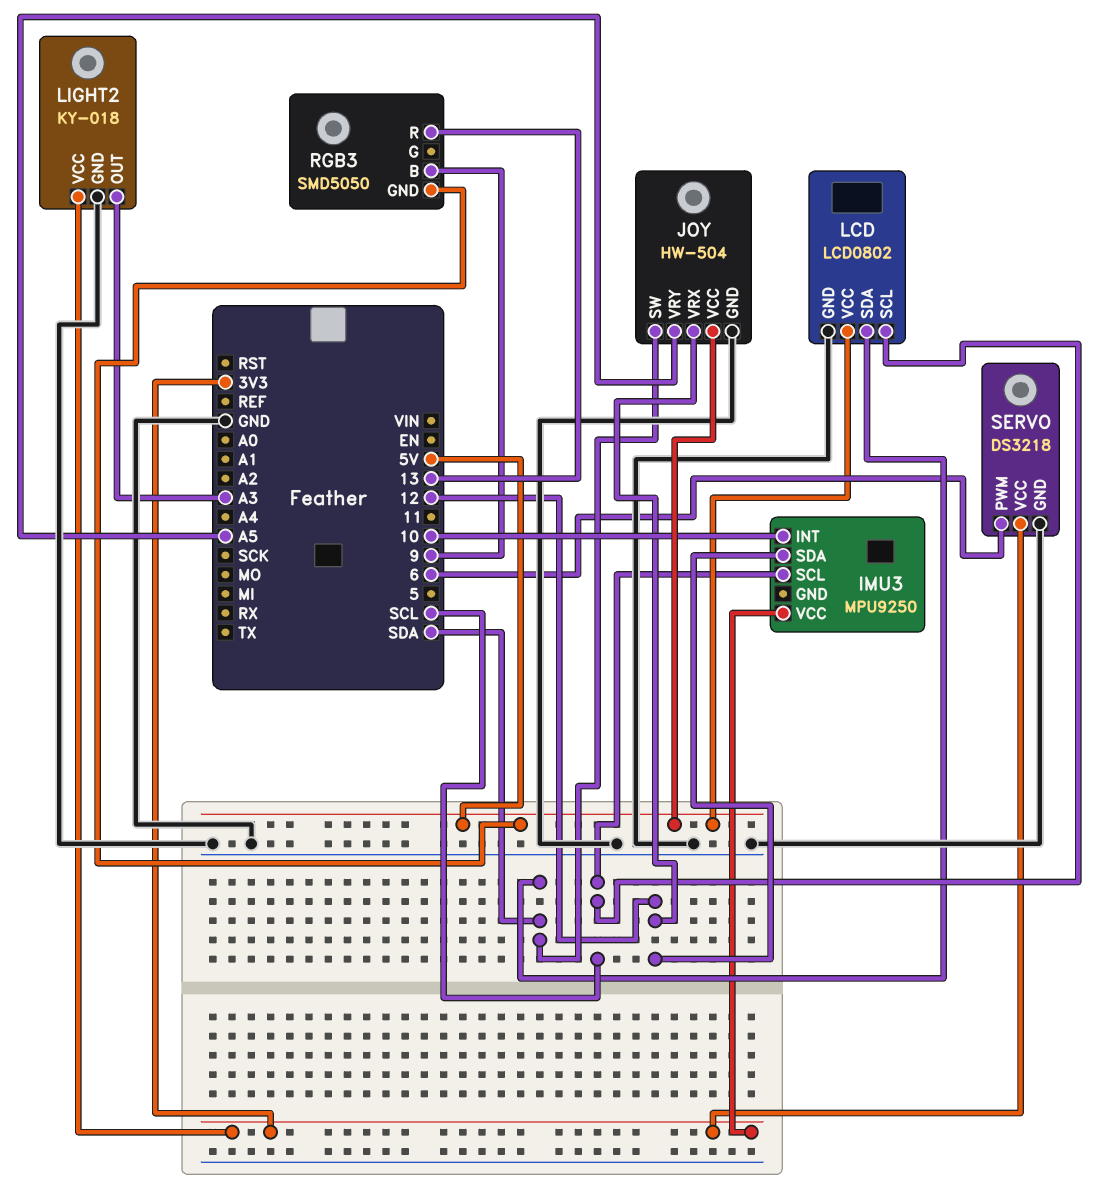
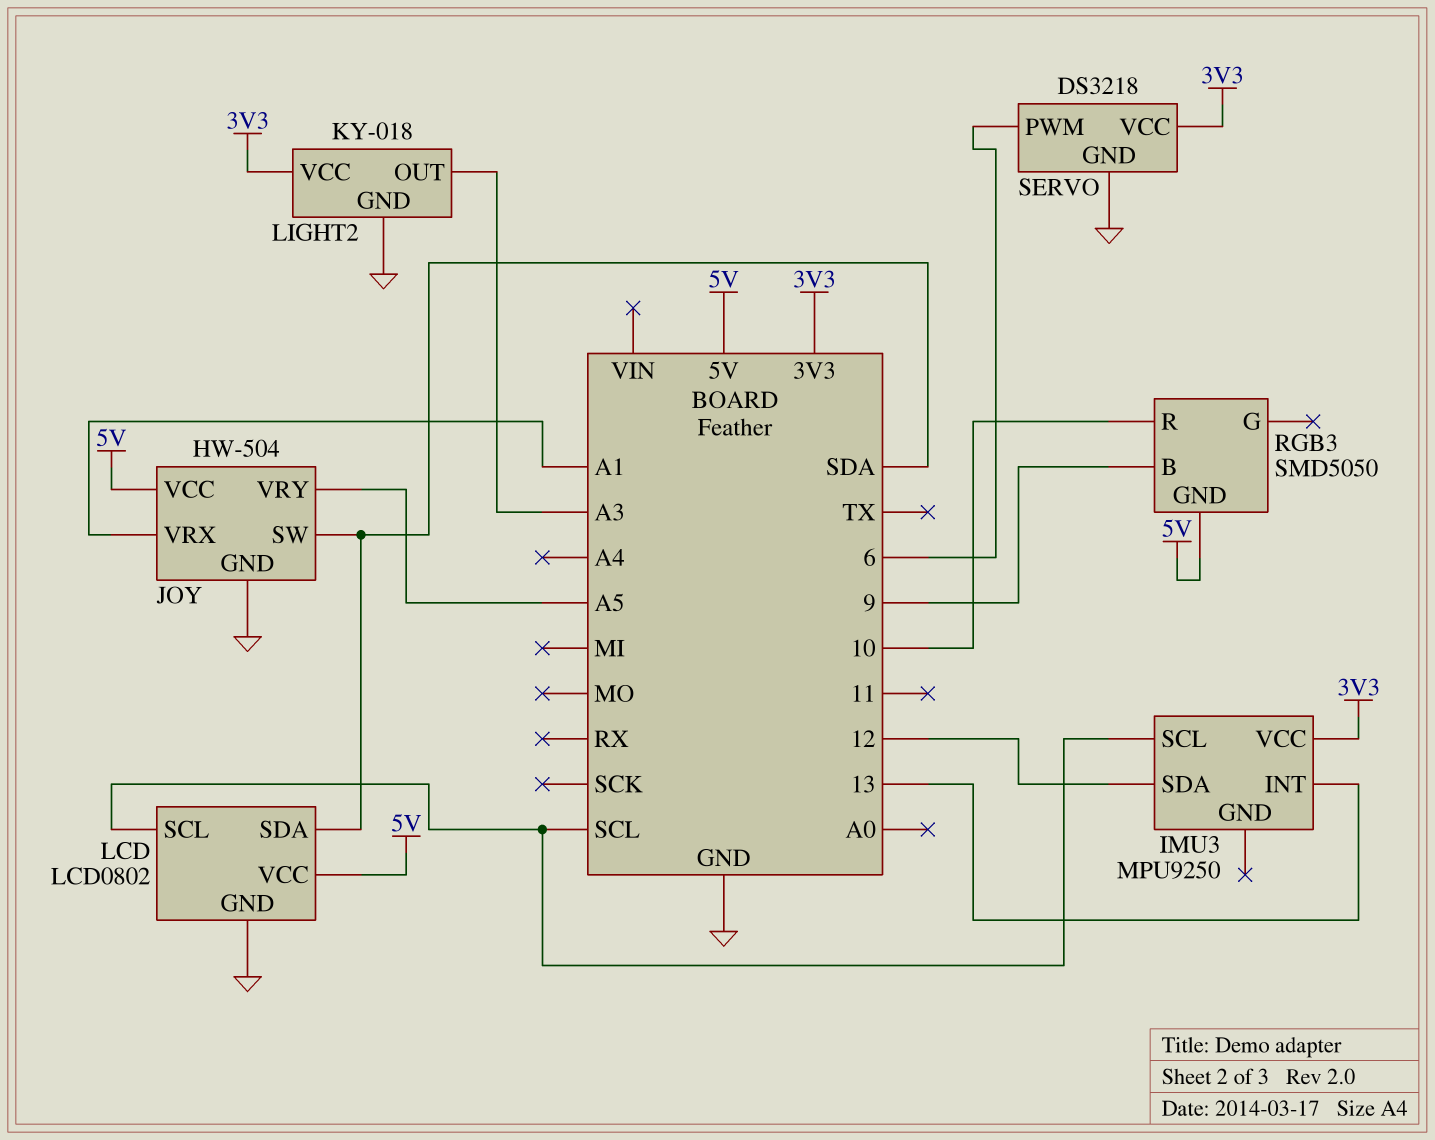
IMU3 pin INT: 10 -> 13
JOY pin VRX: 12 -> A1
RGB3 pin R: 13 -> 10

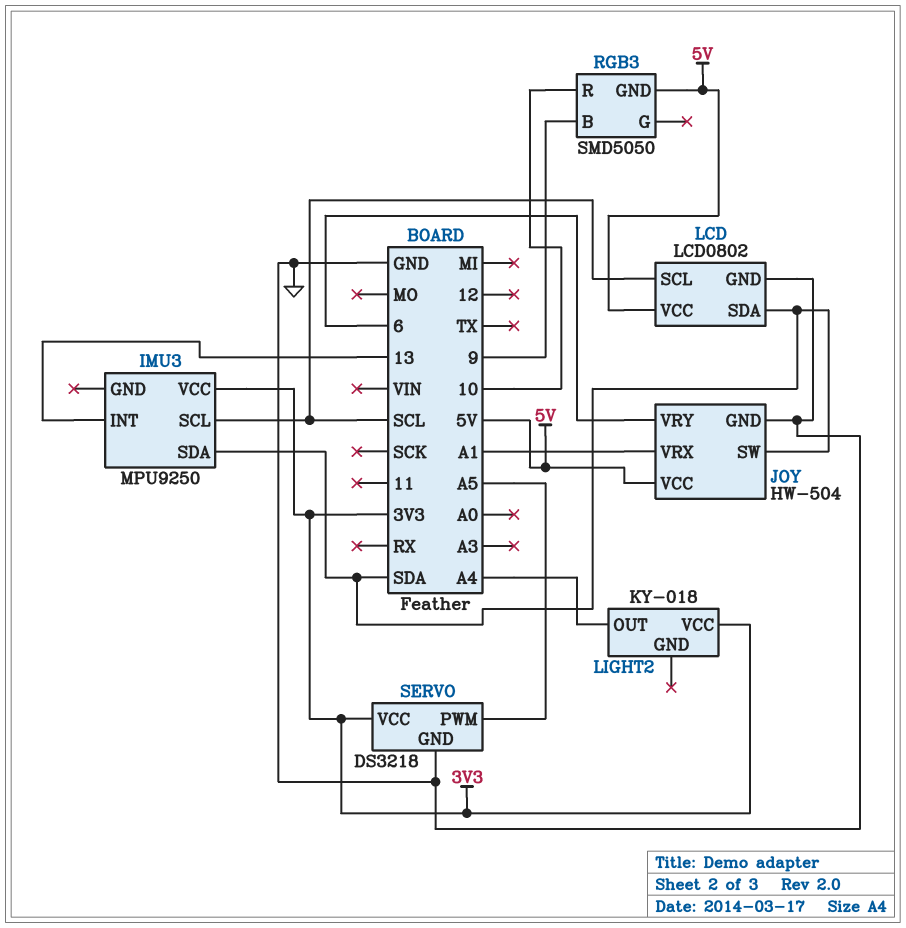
IMU3 pin SDA: 12 -> SDA
JOY pin VRY: A5 -> 6
LIGHT2 pin GND: GND -> none
LIGHT2 pin OUT: A3 -> A4
SERVO pin PWM: 6 -> A5

